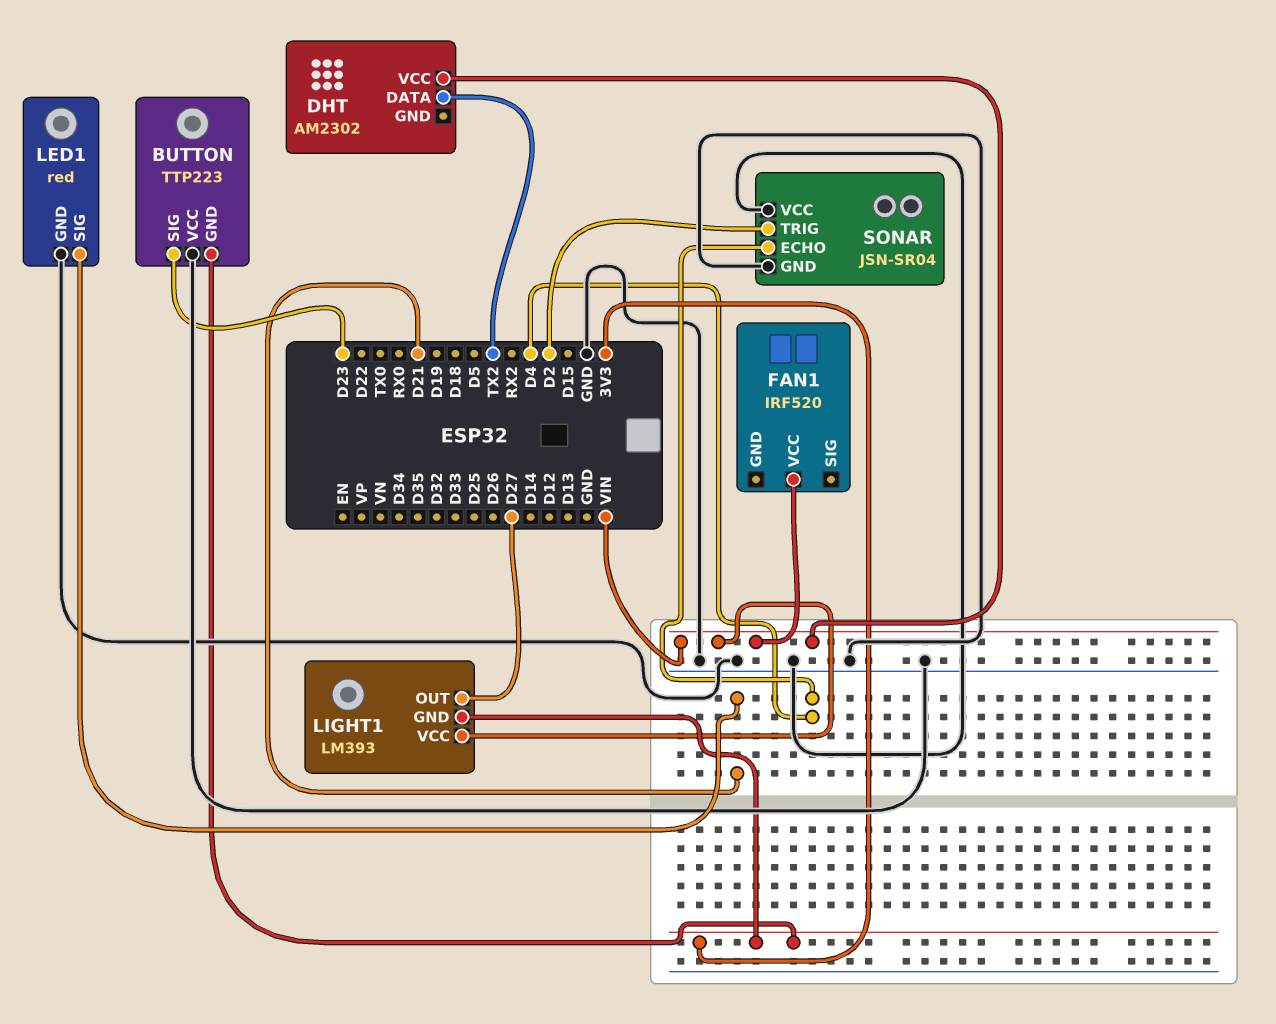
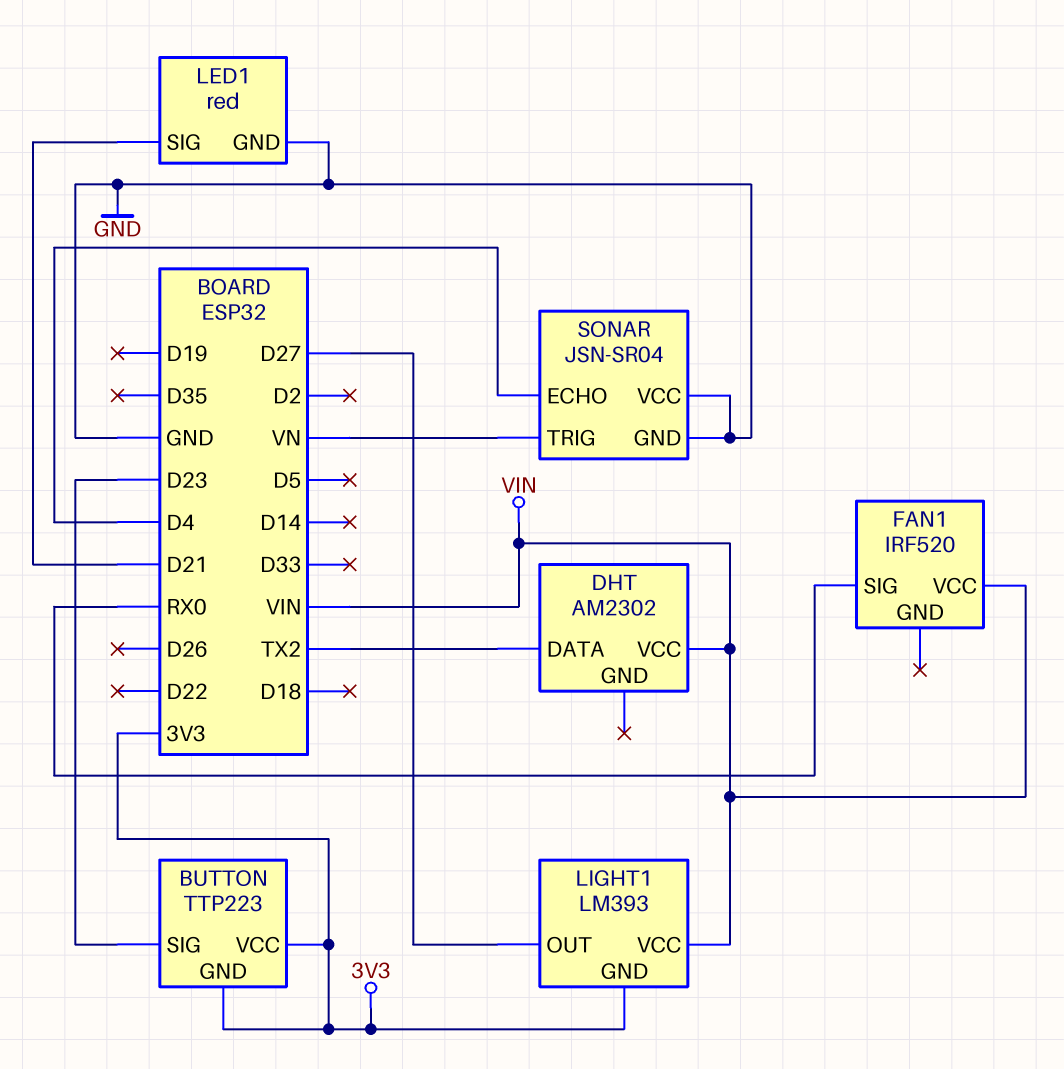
BUTTON pin VCC: GND -> 3V3
FAN1 pin SIG: none -> RX0
SONAR pin TRIG: D2 -> VN

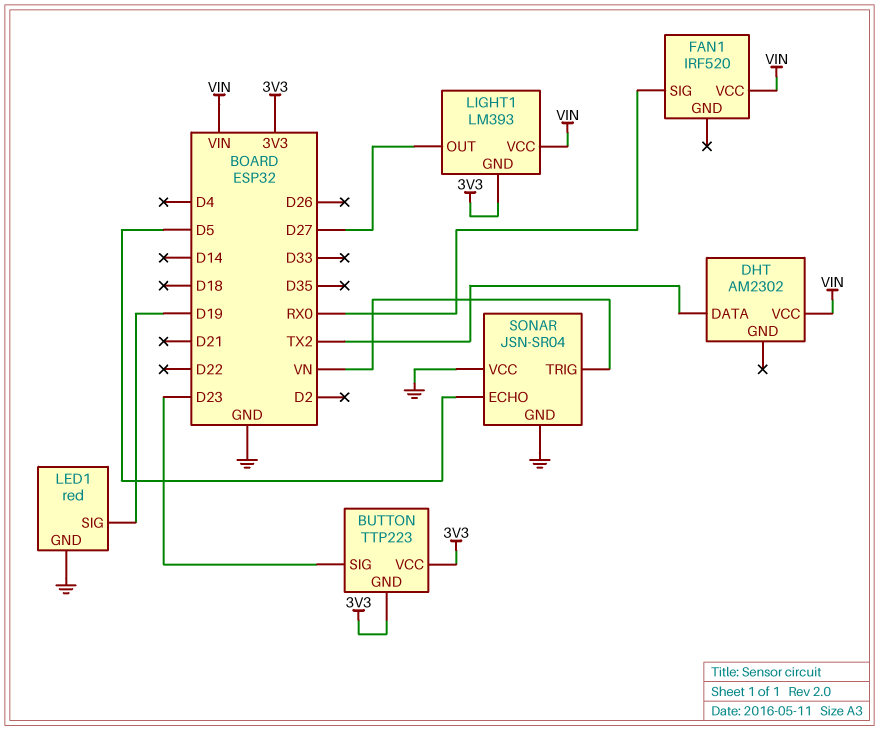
LED1 pin SIG: D21 -> D19
SONAR pin ECHO: D4 -> D5

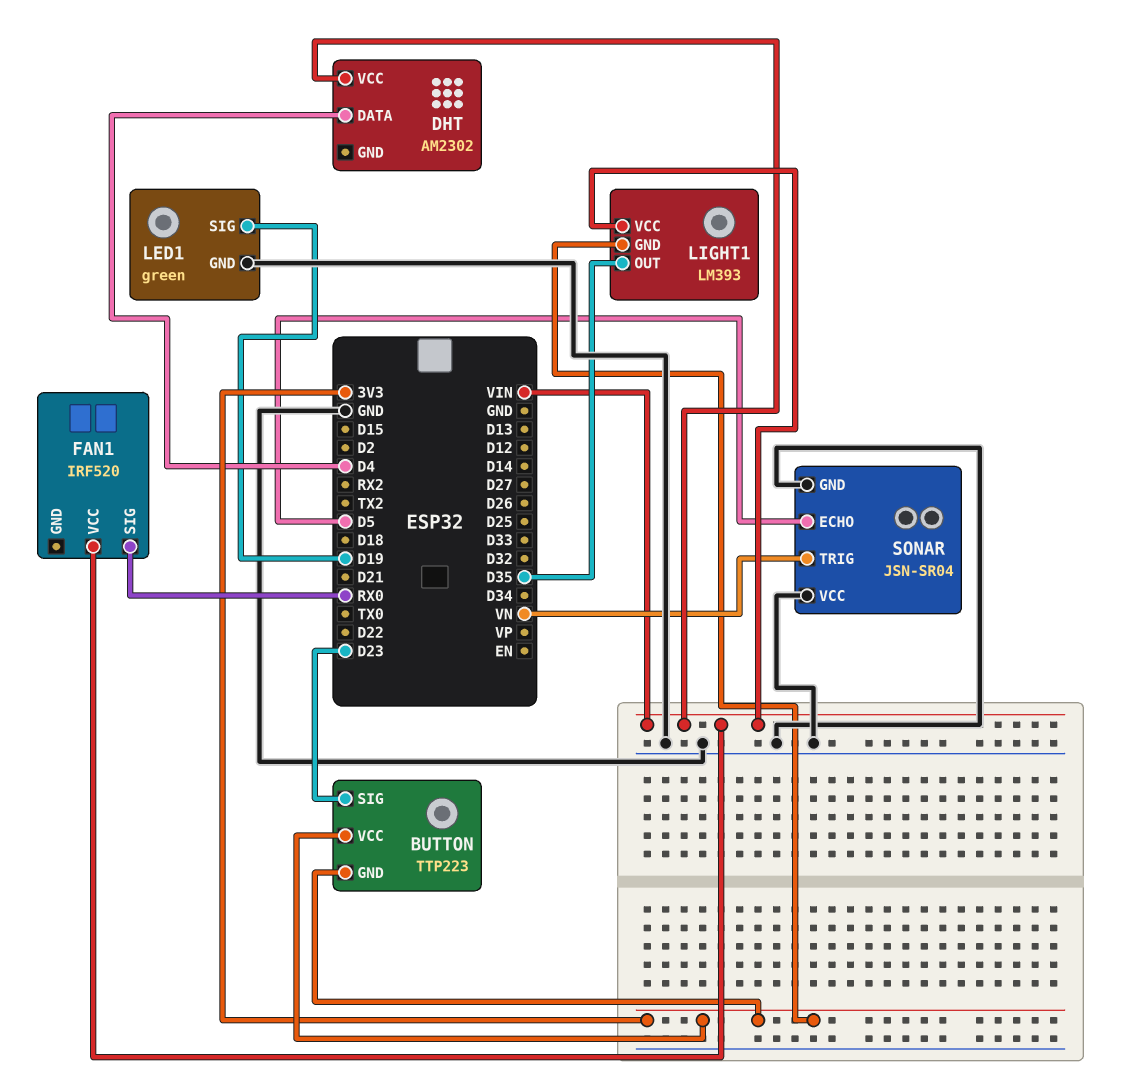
DHT pin DATA: TX2 -> D4
LED1: red -> green
LIGHT1 pin OUT: D27 -> D35

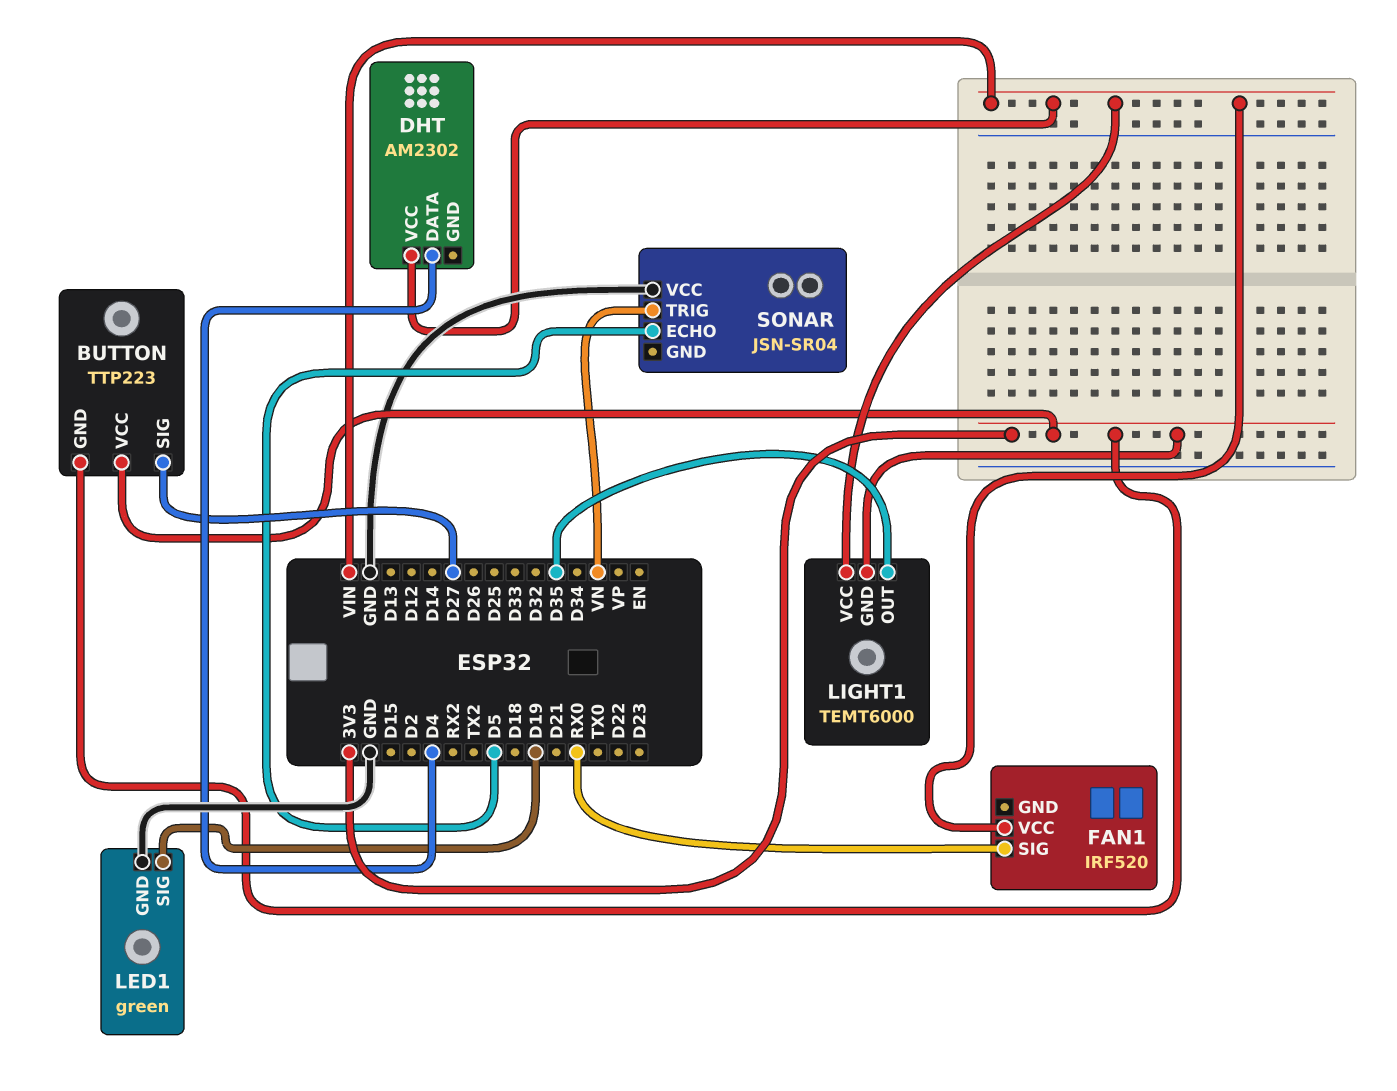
BUTTON pin SIG: D23 -> D27
LIGHT1: LM393 -> TEMT6000
SONAR pin GND: GND -> none

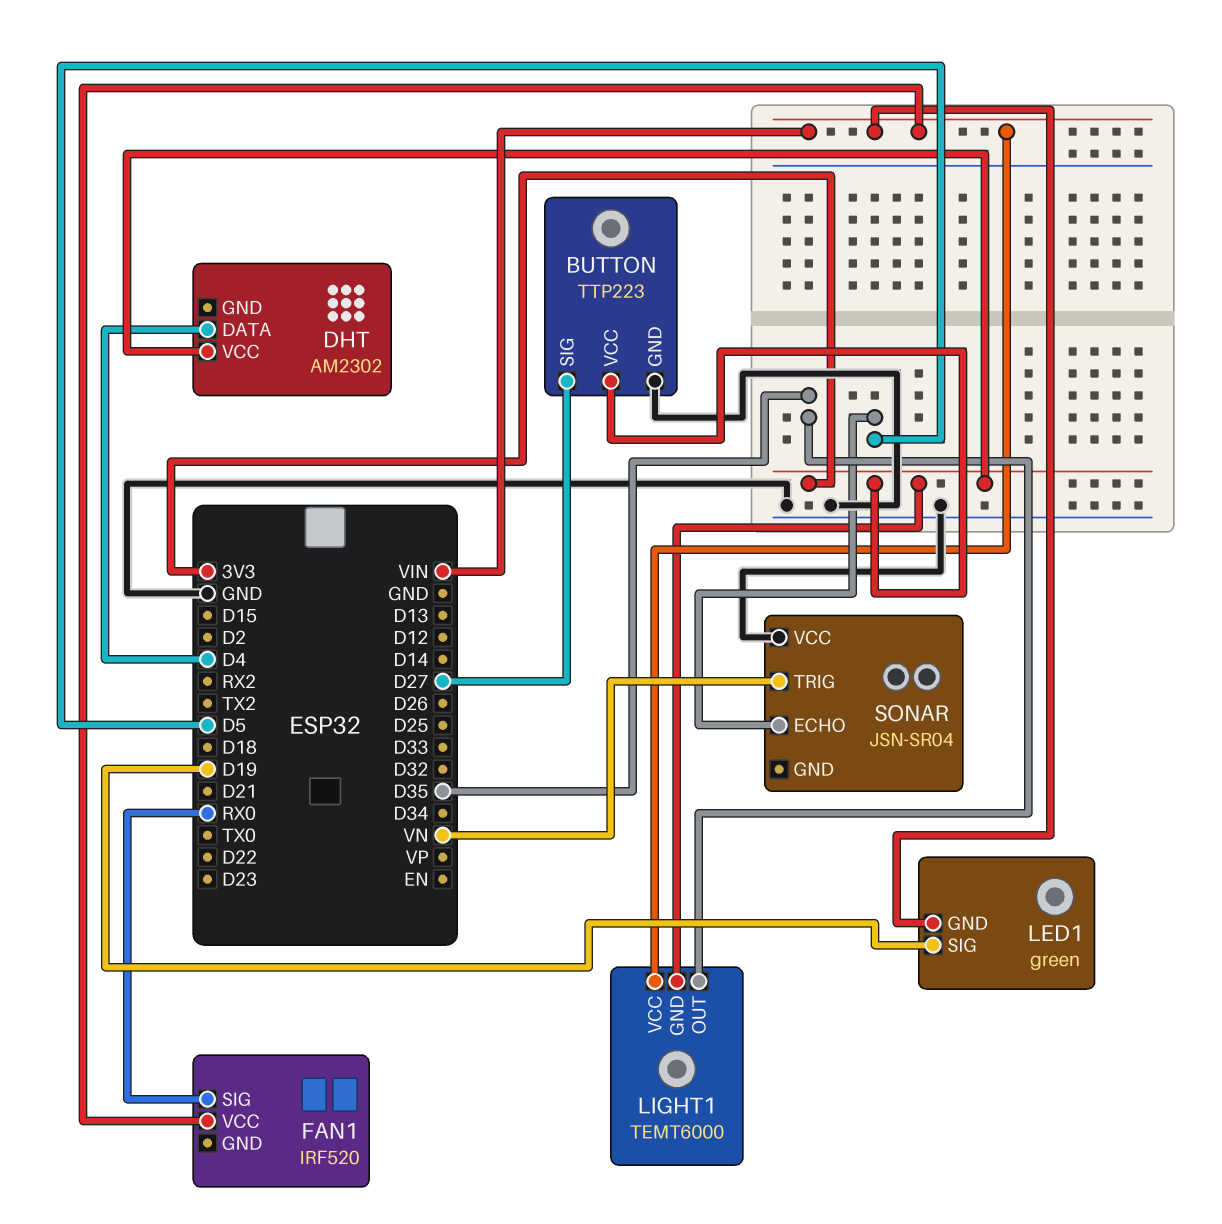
BUTTON pin GND: 3V3 -> GND
DHT pin VCC: VIN -> 3V3
LED1 pin GND: GND -> VIN

